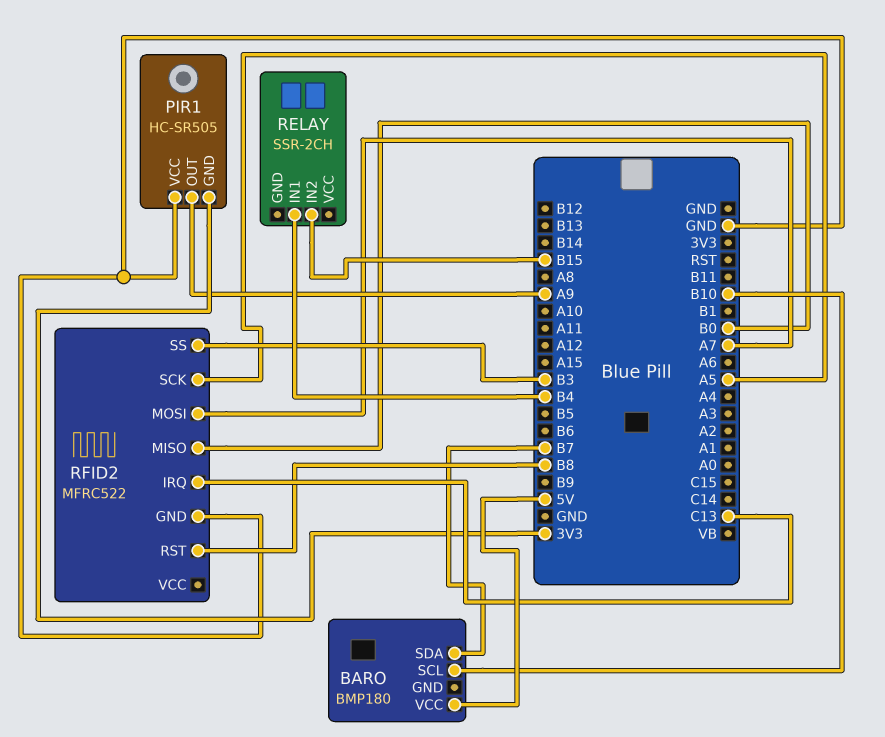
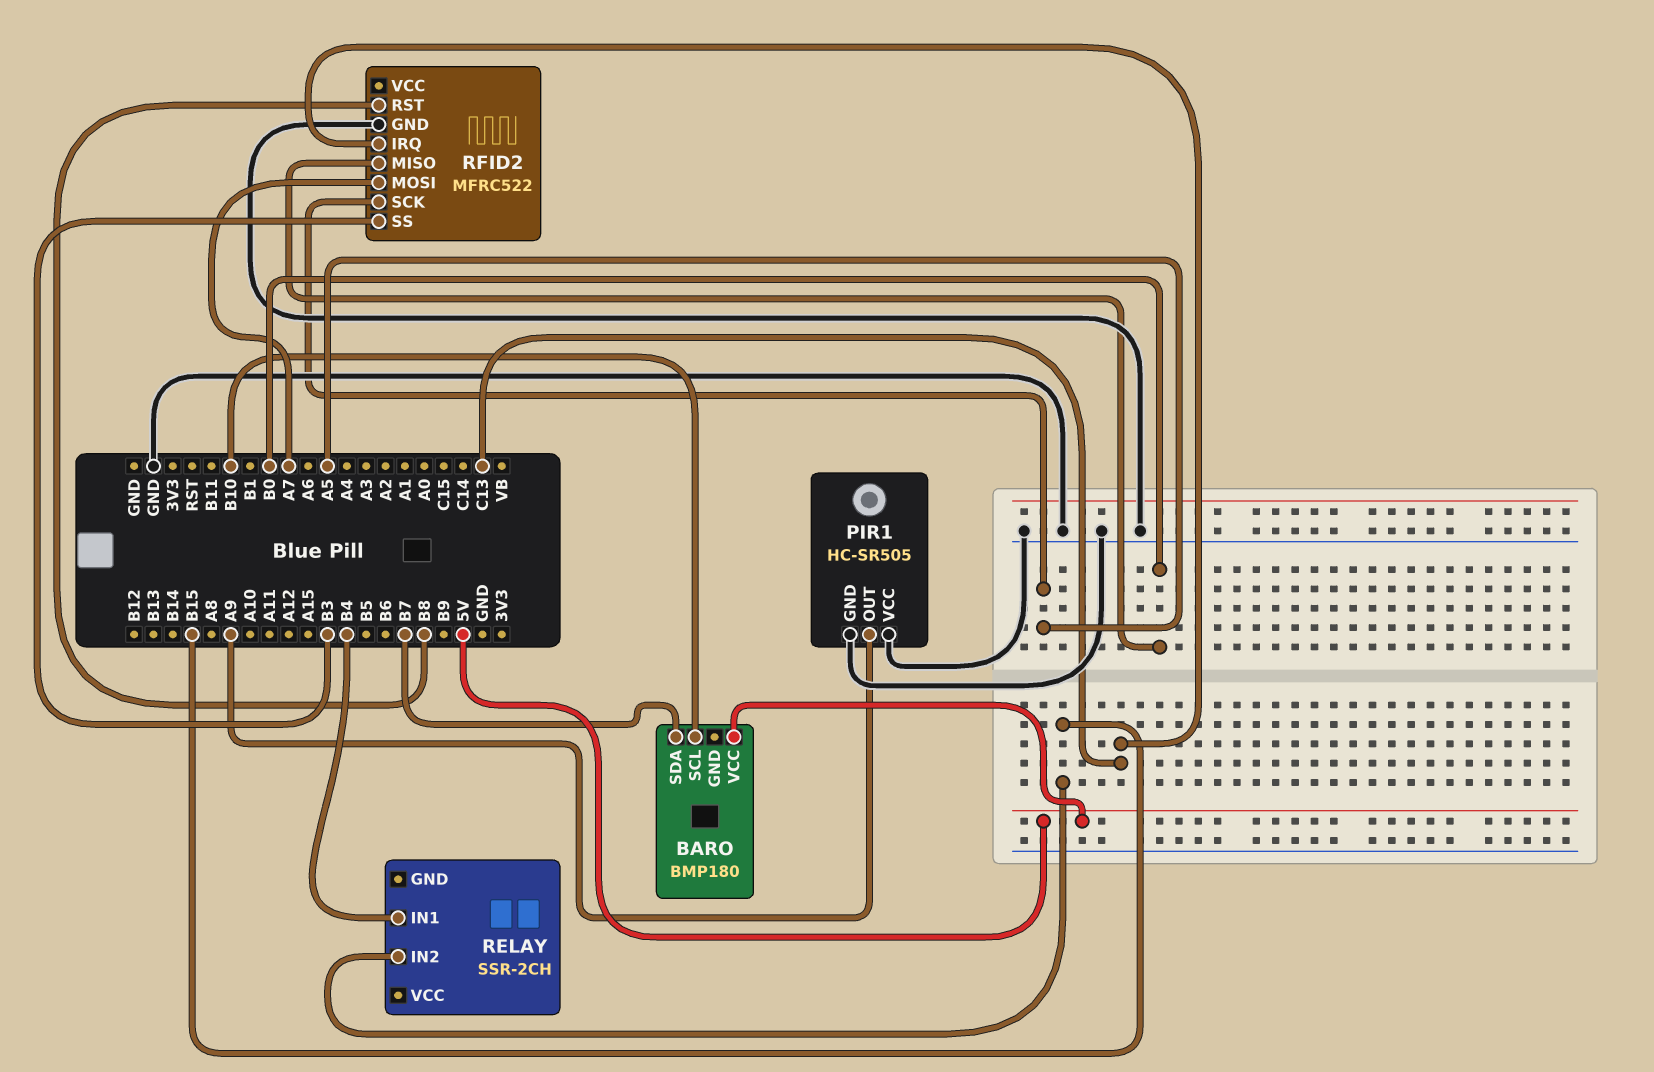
PIR1 pin GND: 3V3 -> GND

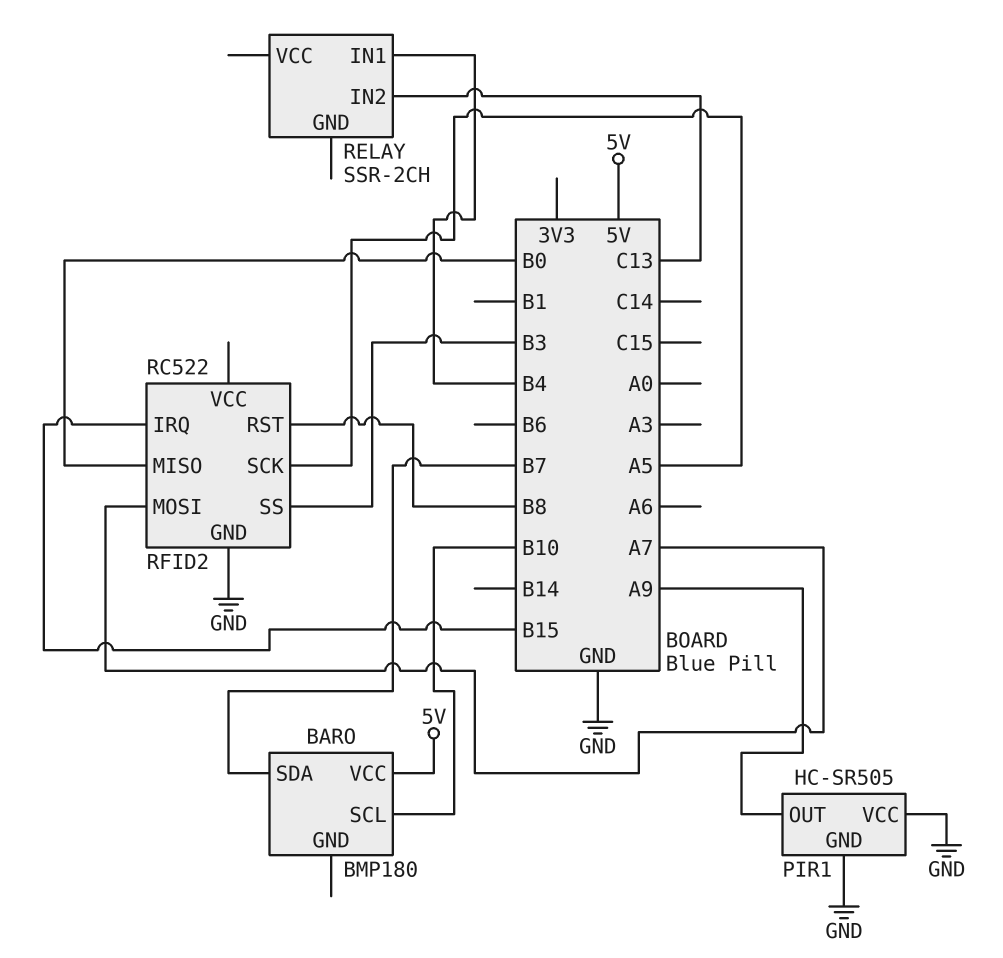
RELAY pin IN2: B15 -> C13
RFID2: MFRC522 -> RC522
RFID2 pin IRQ: C13 -> B15

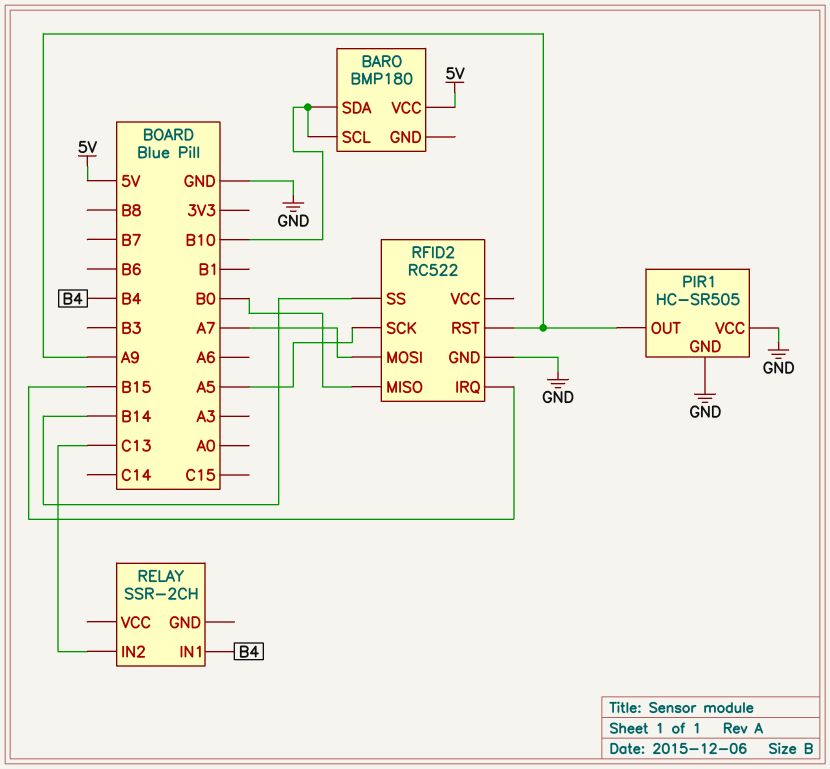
BARO pin SDA: B7 -> B10
RFID2 pin RST: B8 -> A9
RFID2 pin SS: B3 -> B14

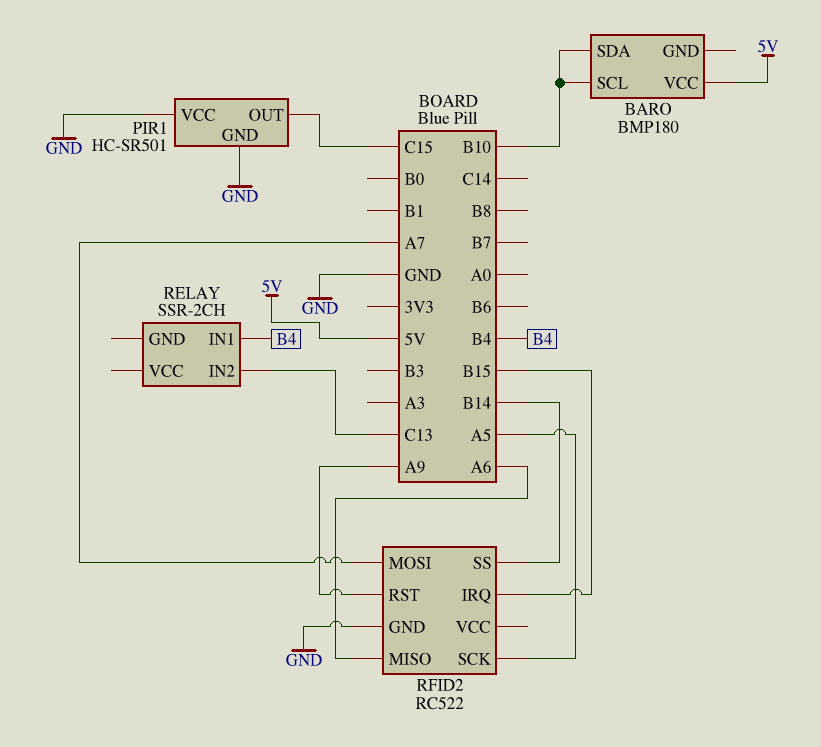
PIR1: HC-SR505 -> HC-SR501
PIR1 pin OUT: A9 -> C15
RFID2 pin MISO: B0 -> A6

